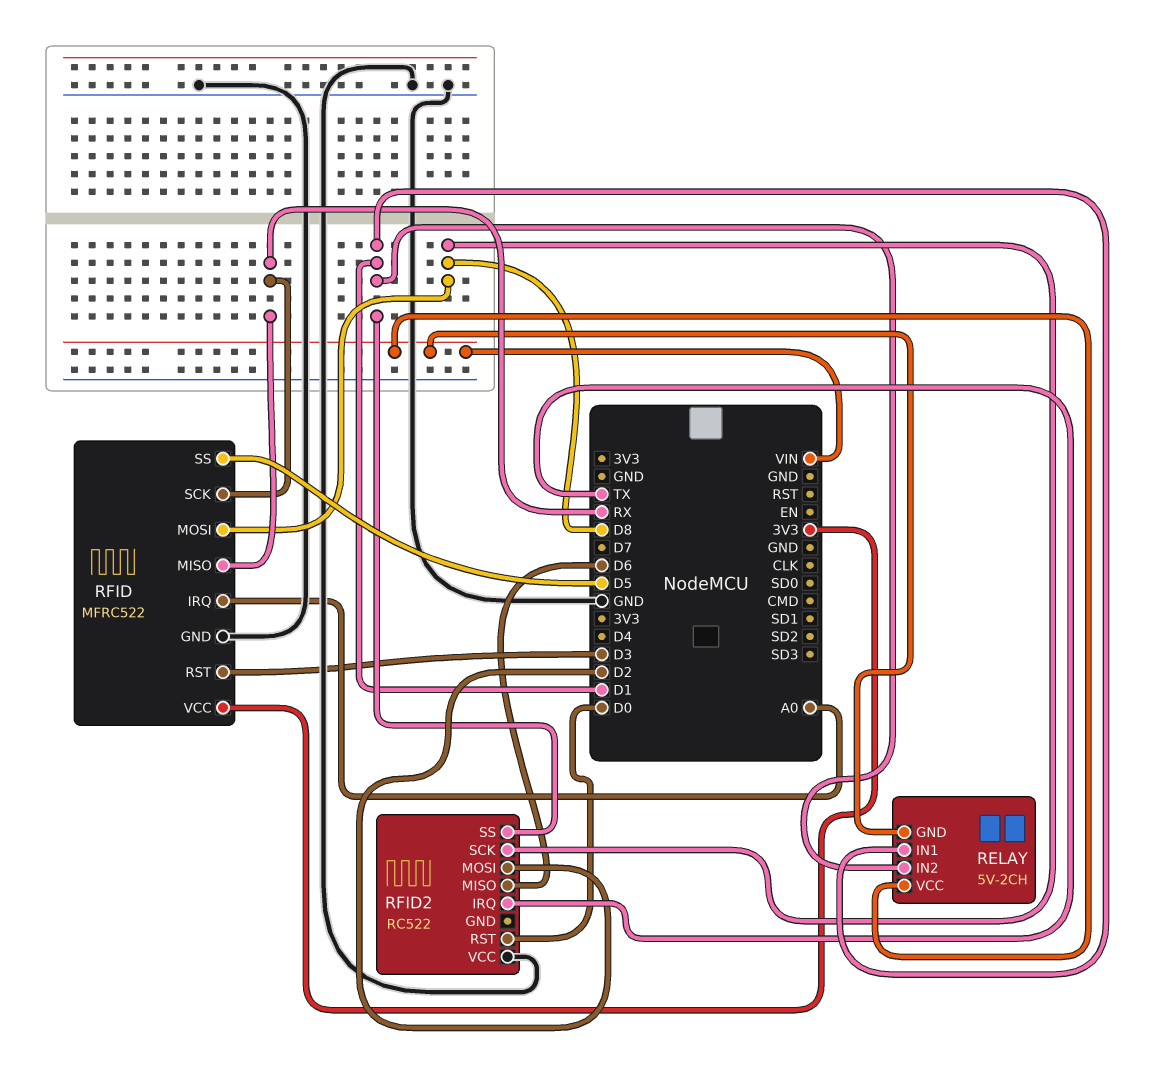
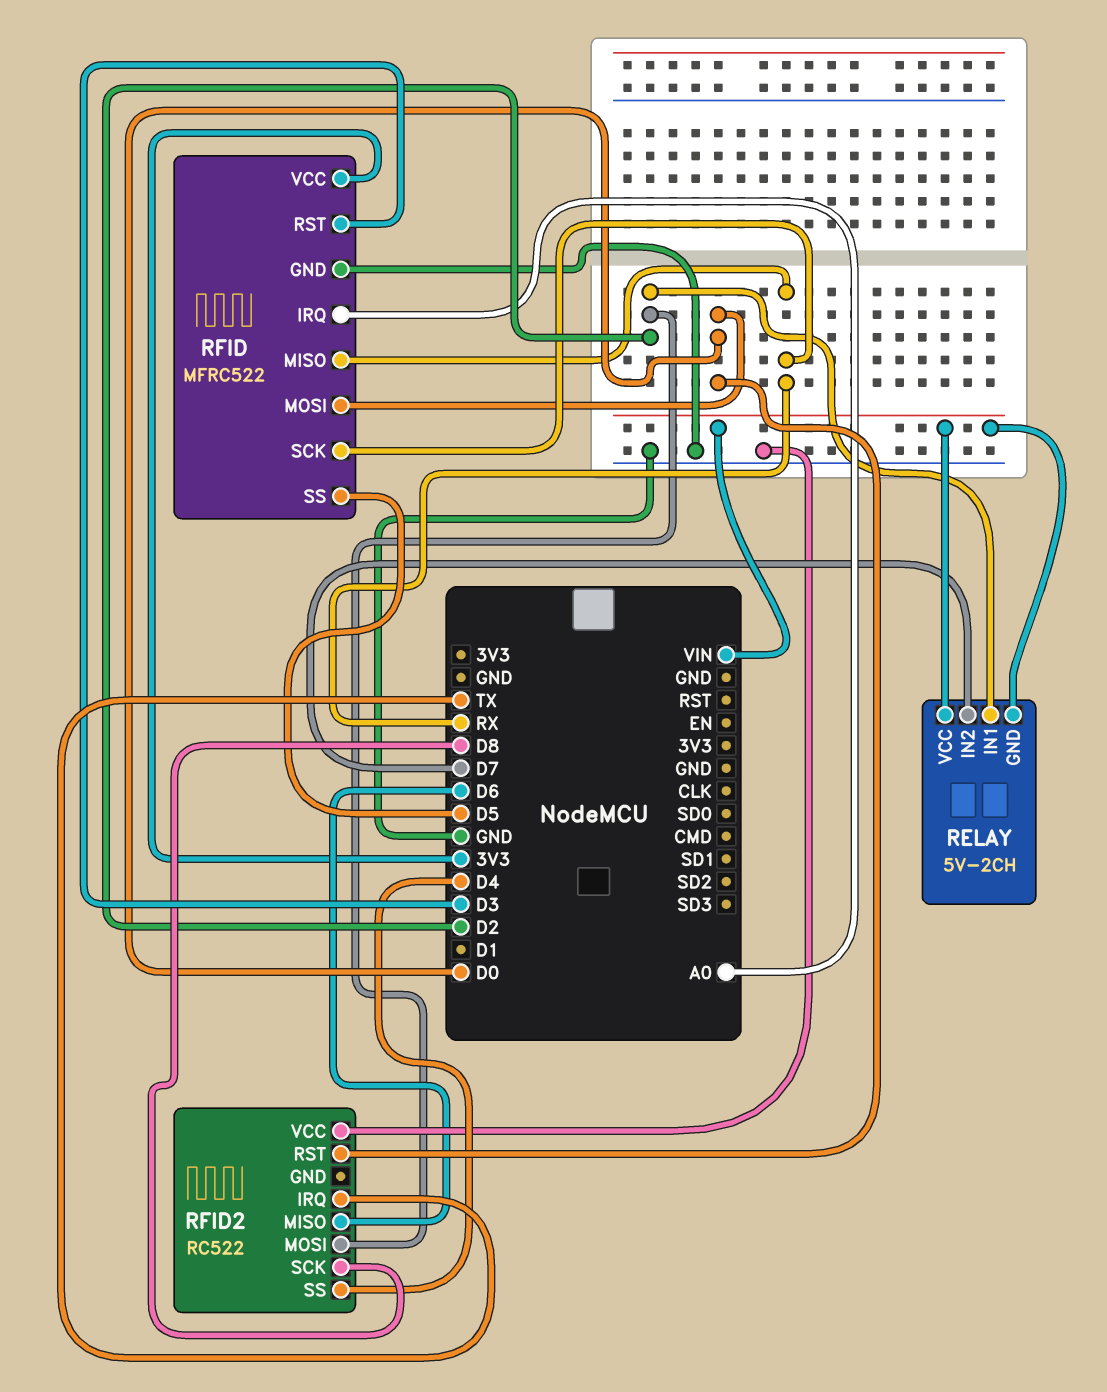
RELAY pin IN1: D1 -> D2
RELAY pin IN2: D1 -> D7
RFID pin MOSI: D8 -> D0
RFID2 pin SS: D1 -> D4

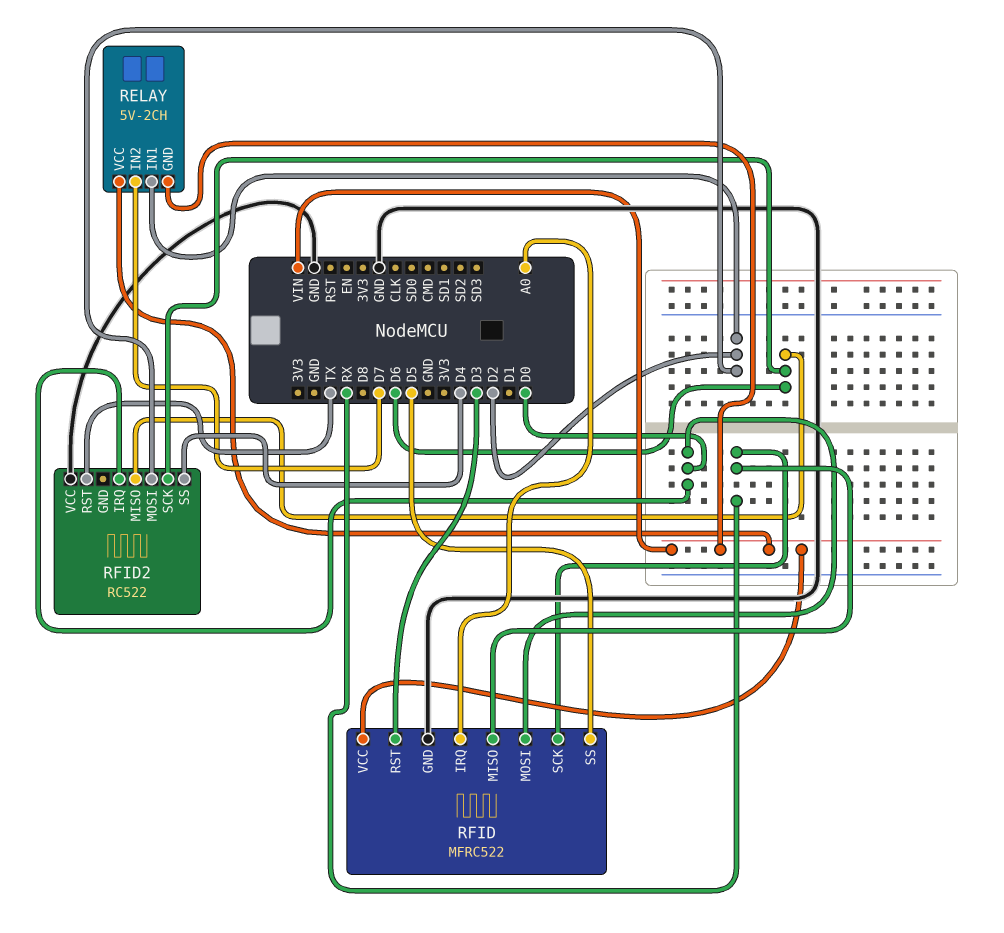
RFID pin VCC: 3V3 -> VIN
RFID2 pin IRQ: TX -> D0
RFID2 pin RST: D0 -> TX
RFID2 pin SCK: D8 -> D6

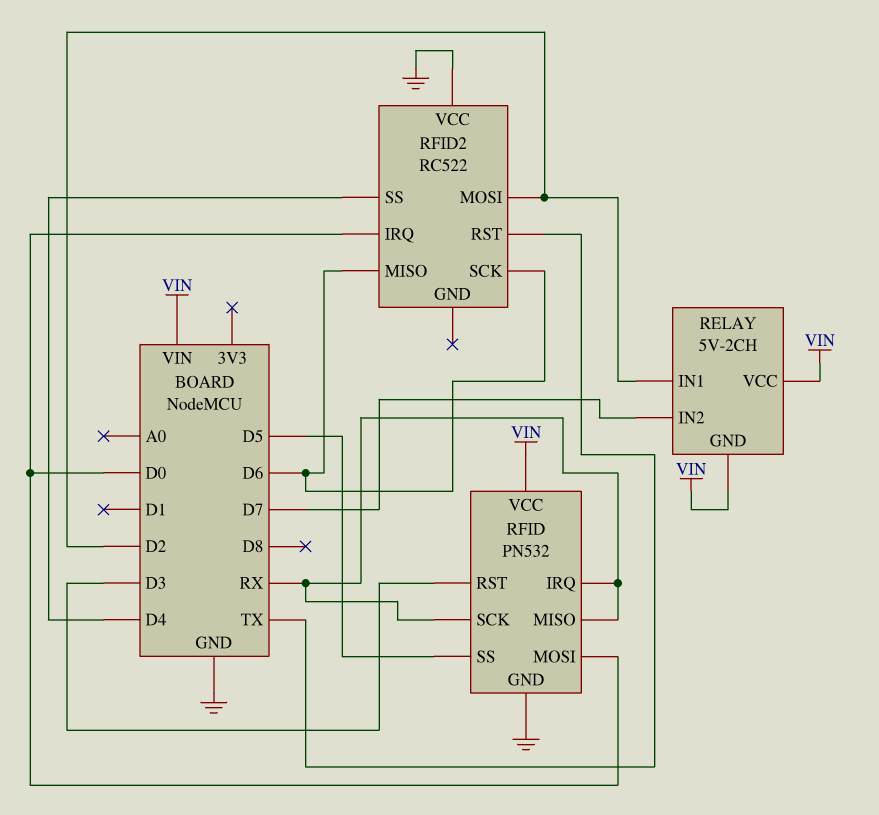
RFID: MFRC522 -> PN532
RFID pin IRQ: A0 -> RX

